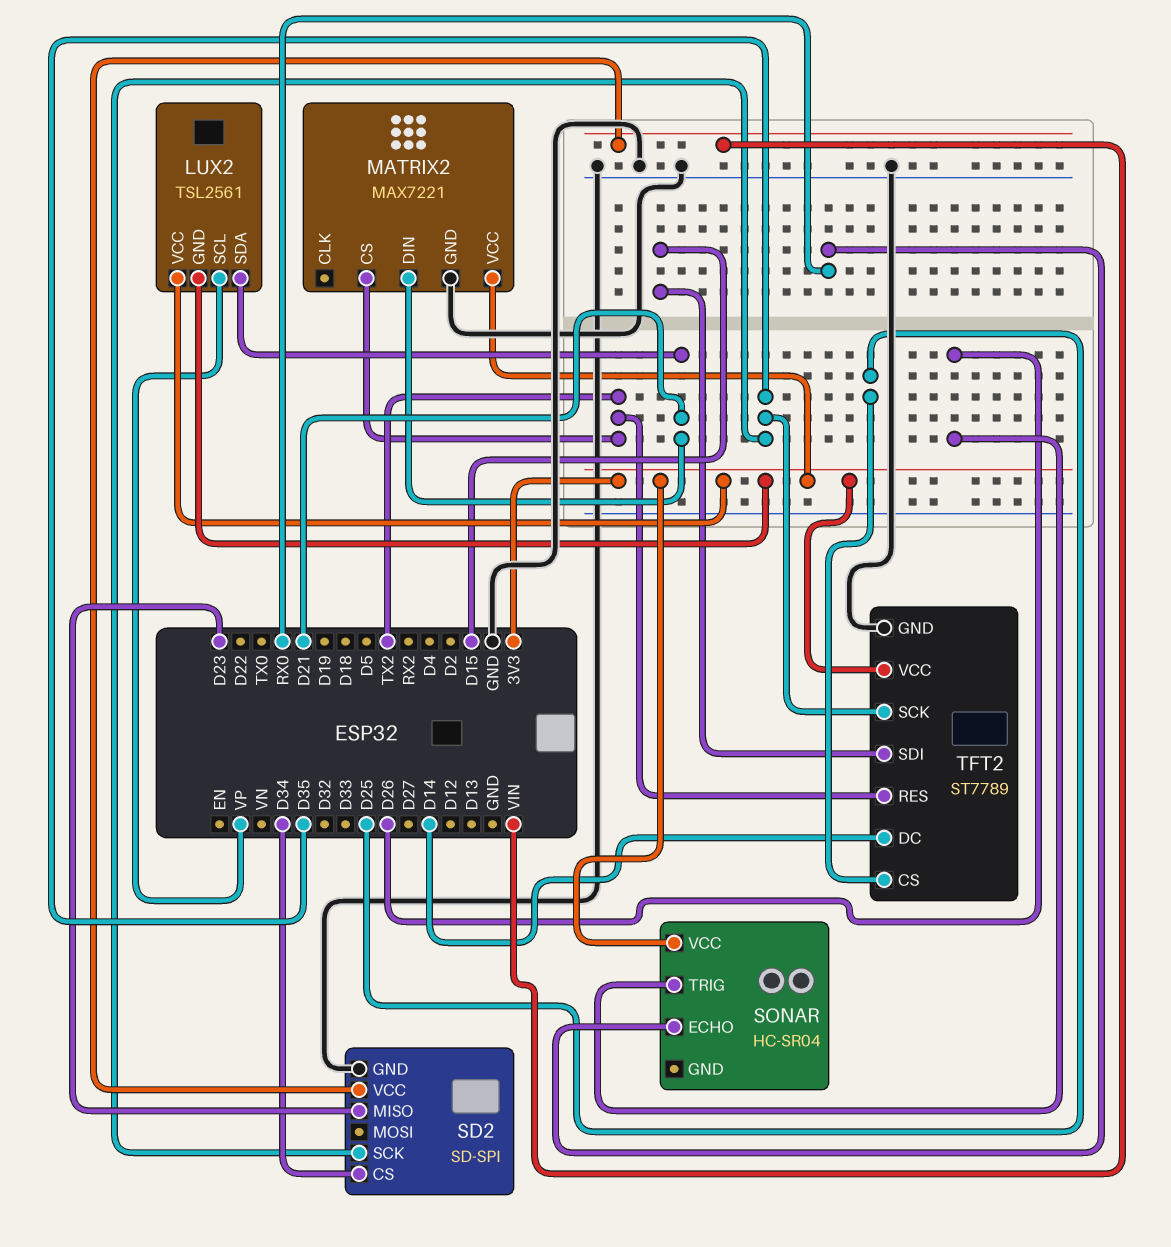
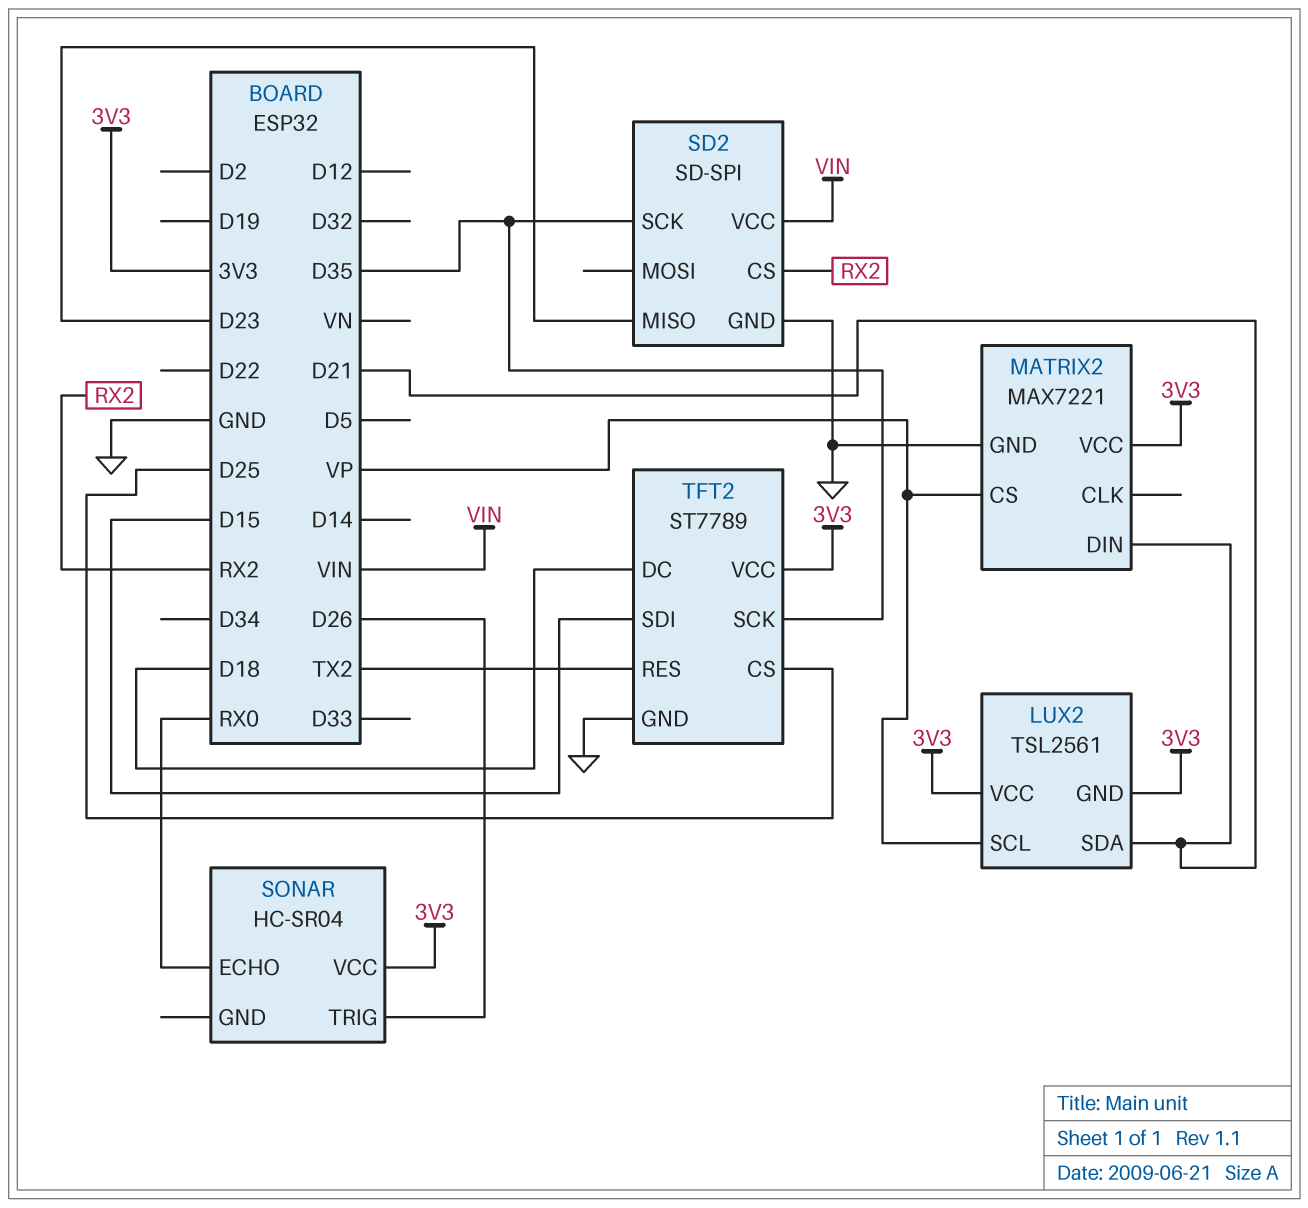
MATRIX2 pin CS: TX2 -> VP
SD2 pin CS: D34 -> RX2
TFT2 pin DC: D14 -> D18

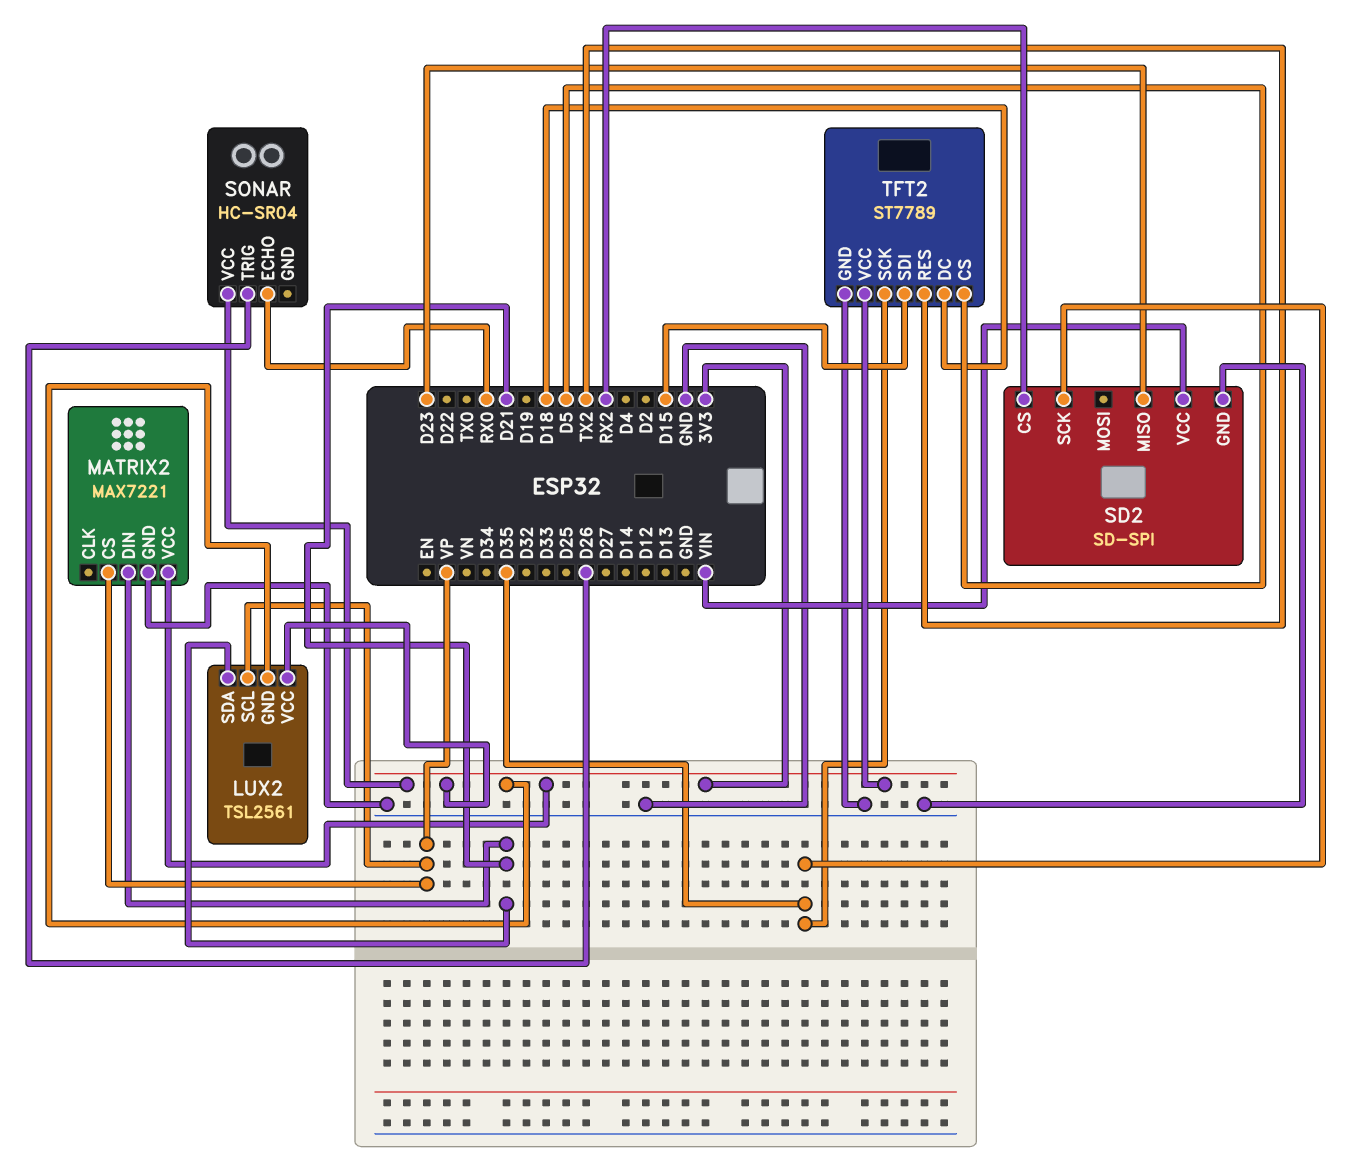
TFT2 pin CS: D25 -> D5

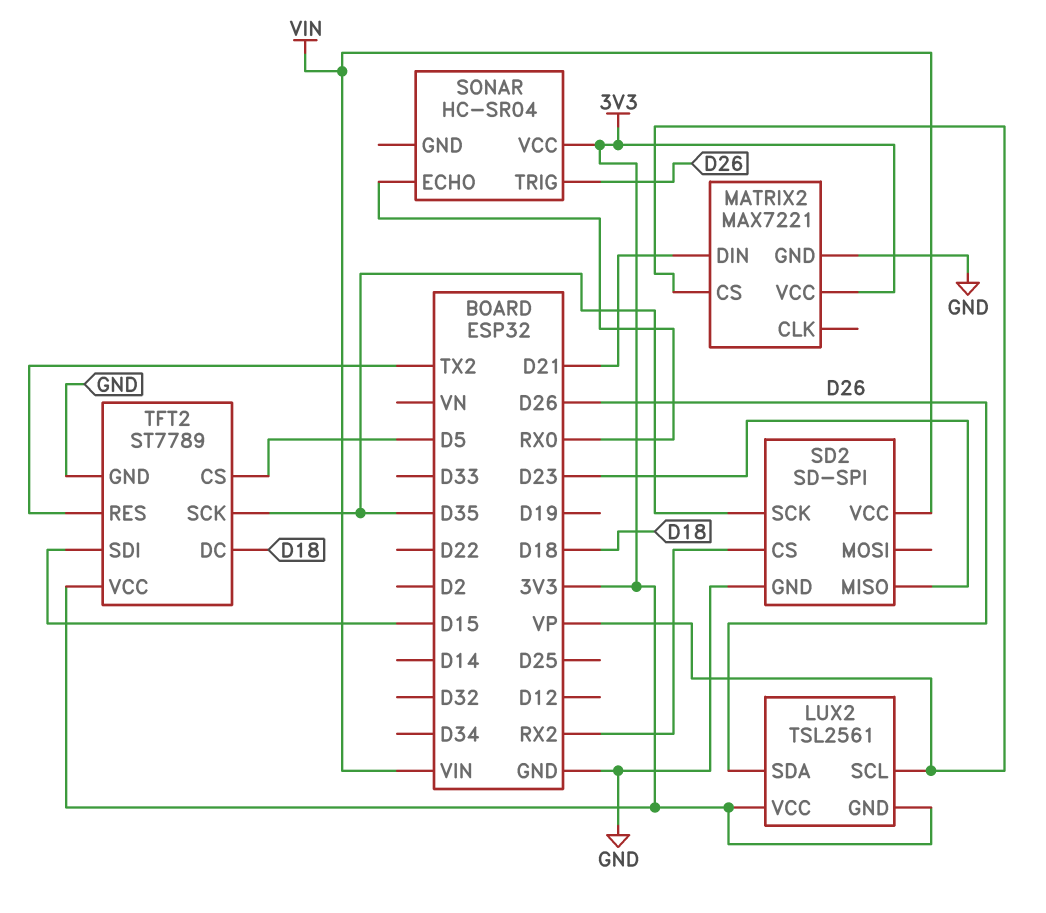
LUX2 pin SDA: D21 -> D26

